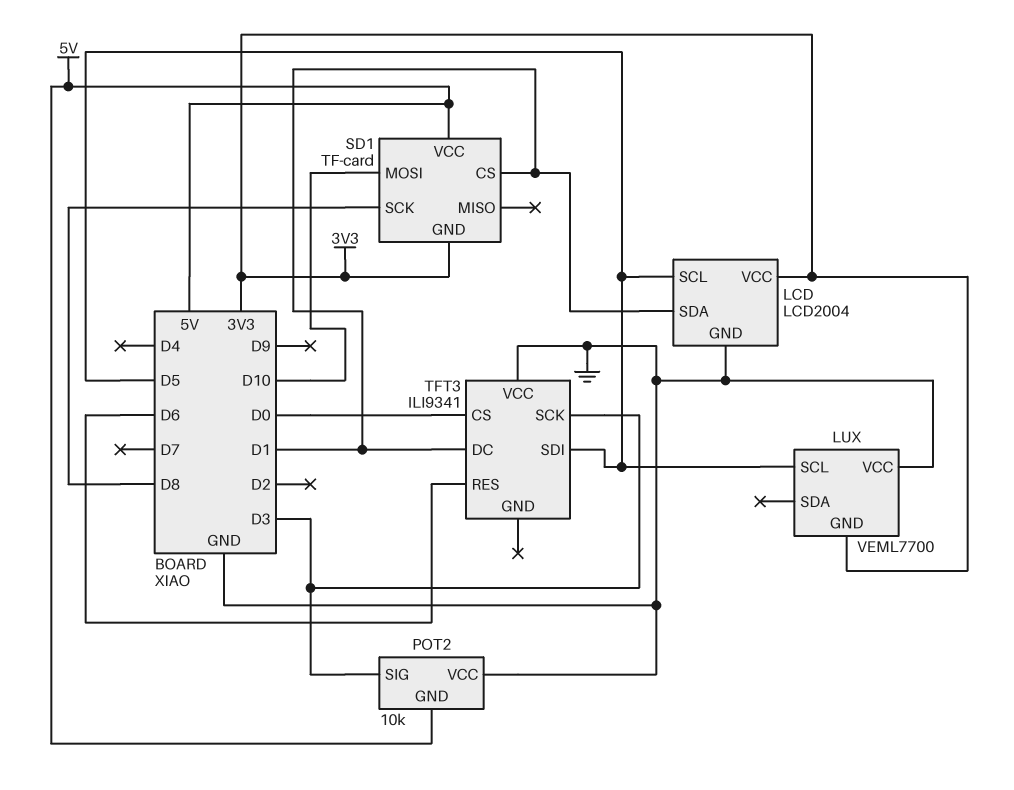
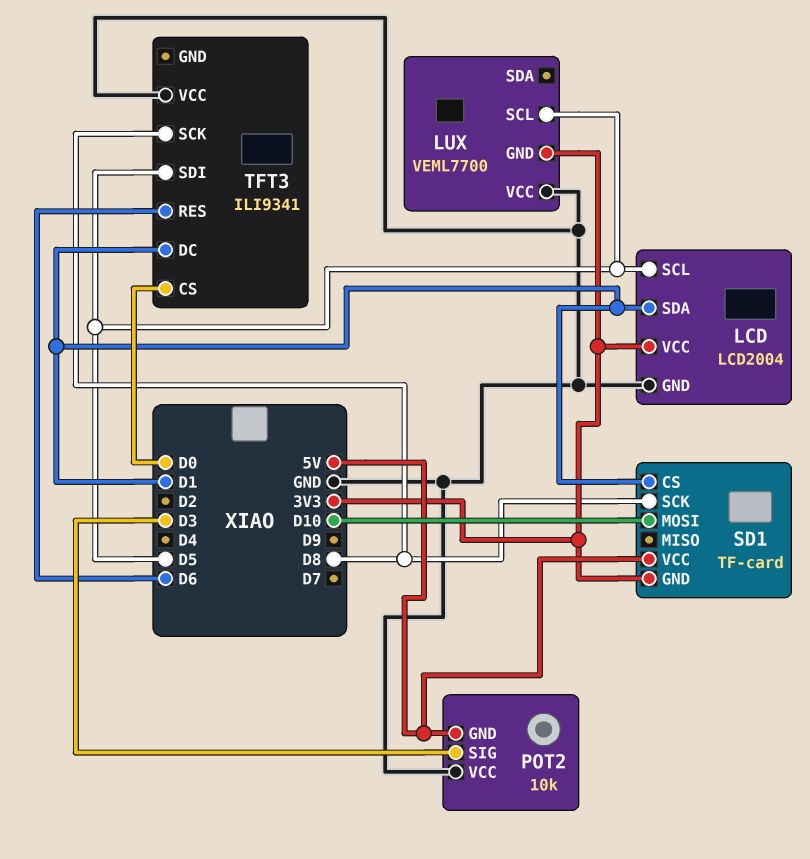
TFT3 pin SCK: D3 -> D8

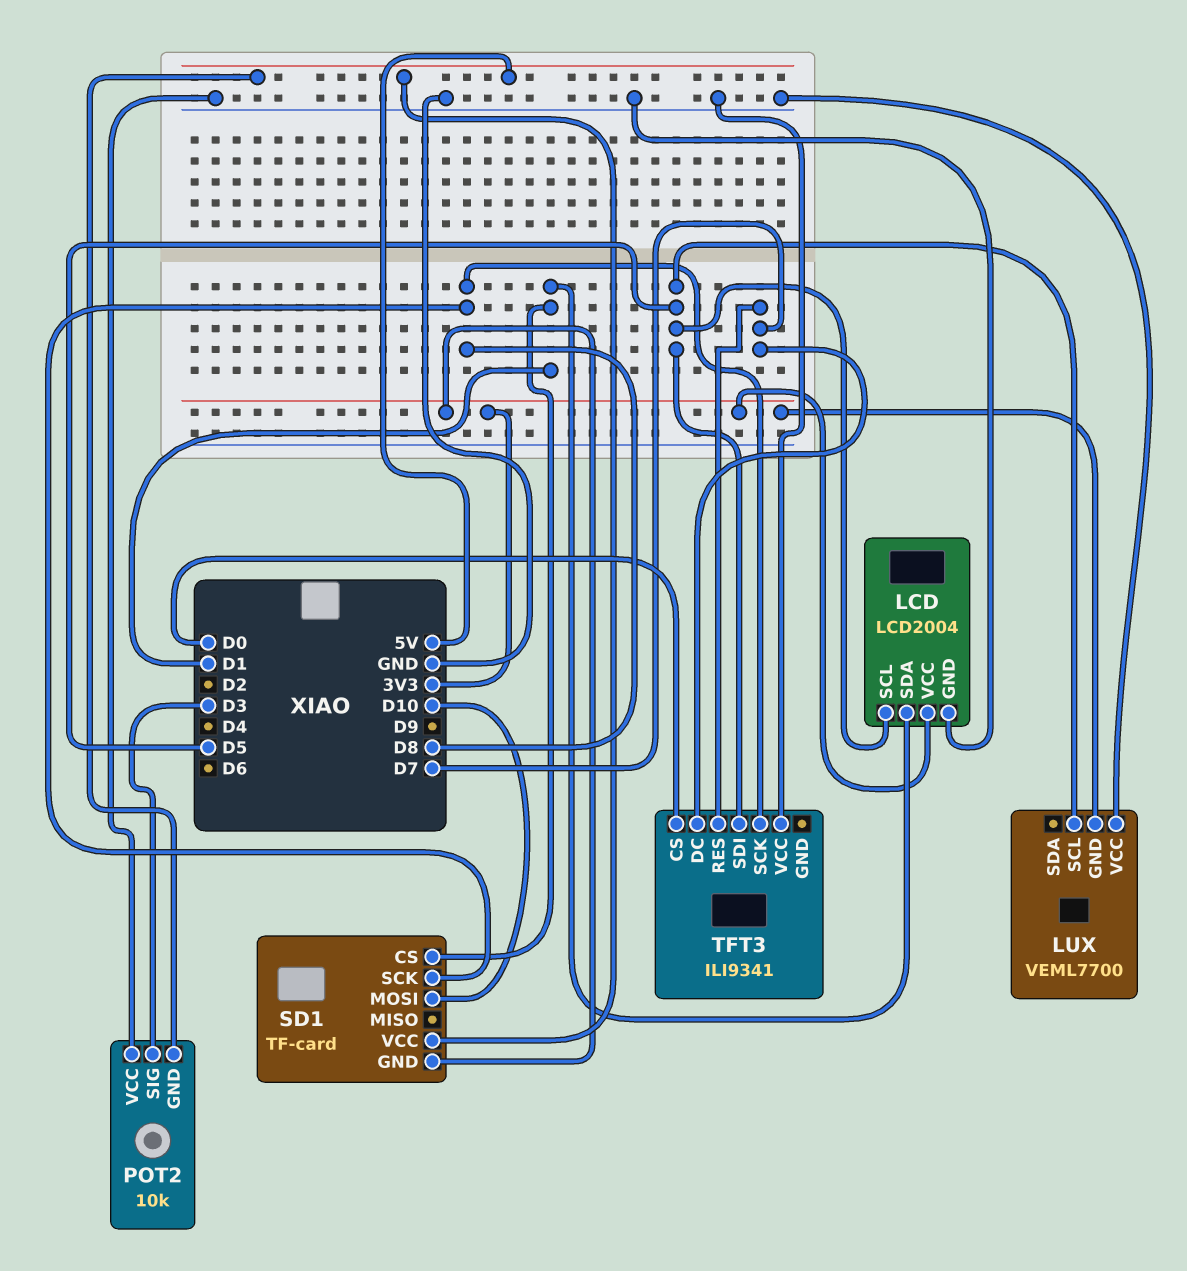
TFT3 pin DC: D1 -> D7
TFT3 pin RES: D6 -> D7

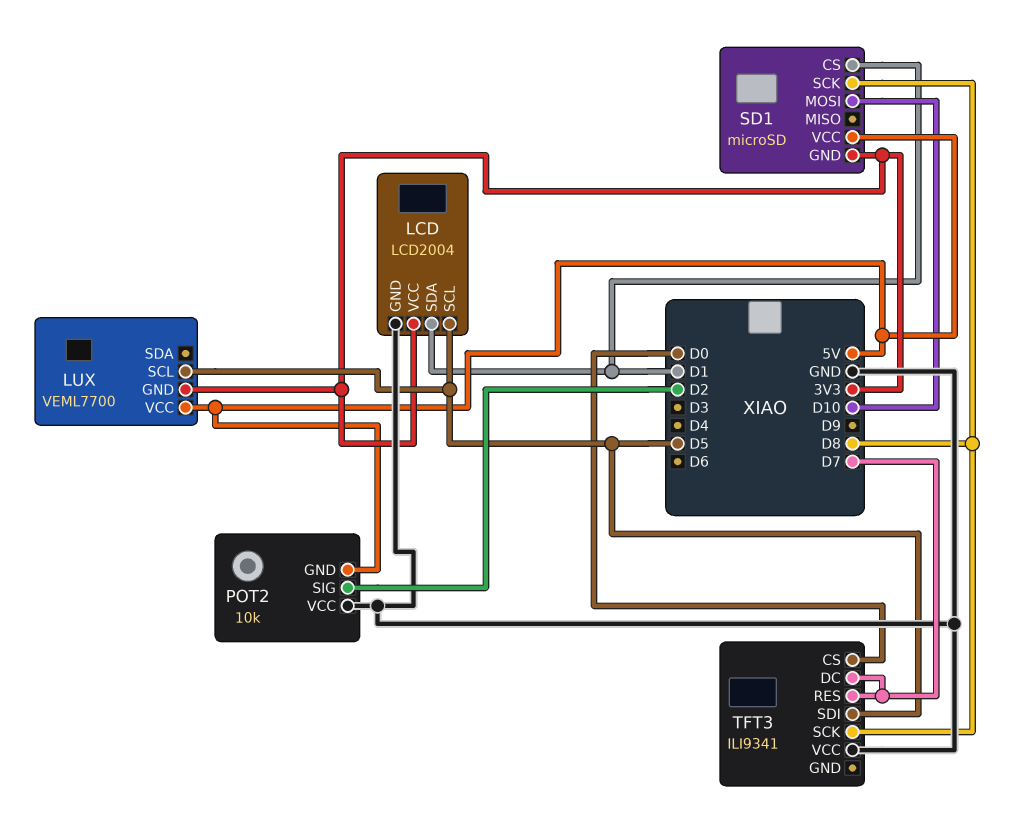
LUX pin VCC: GND -> 5V
POT2 pin SIG: D3 -> D2
SD1: TF-card -> microSD

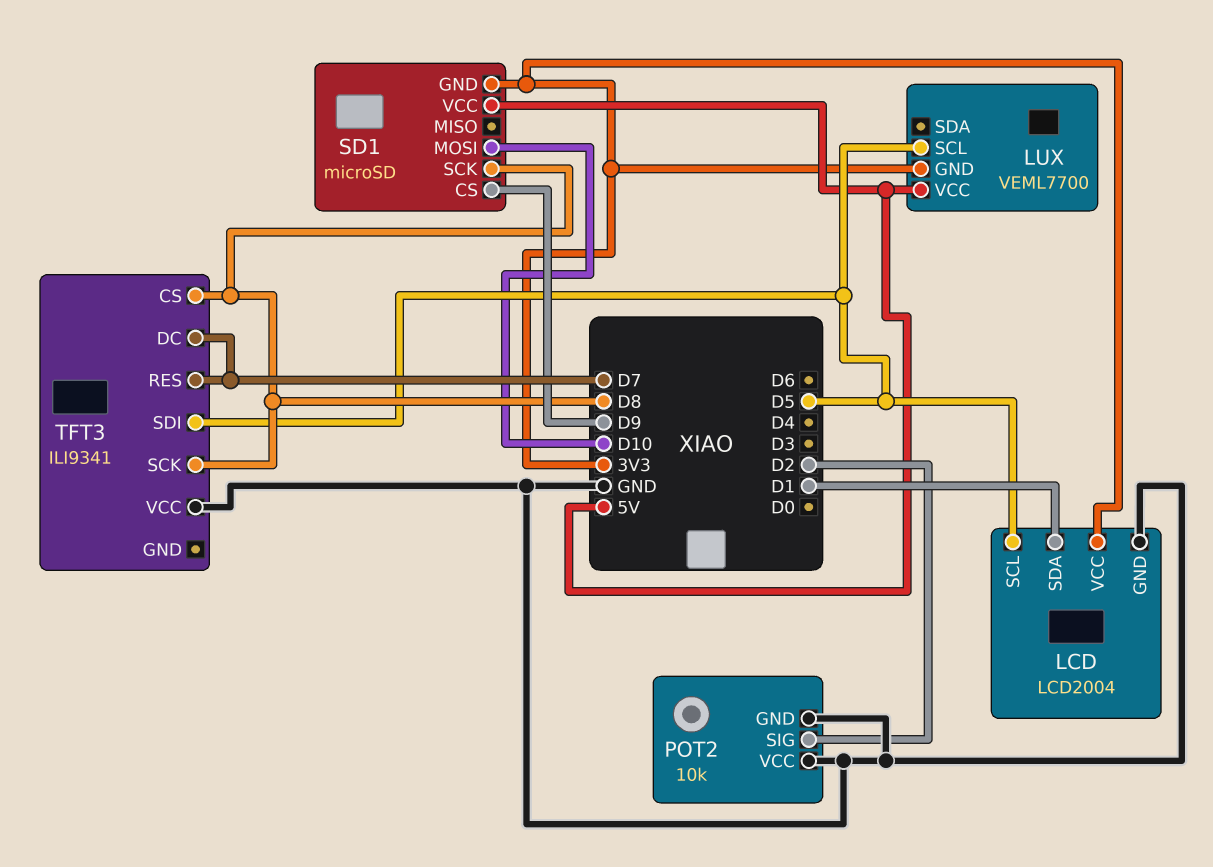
POT2 pin GND: 5V -> GND
SD1 pin CS: D1 -> D9
TFT3 pin CS: D0 -> D8

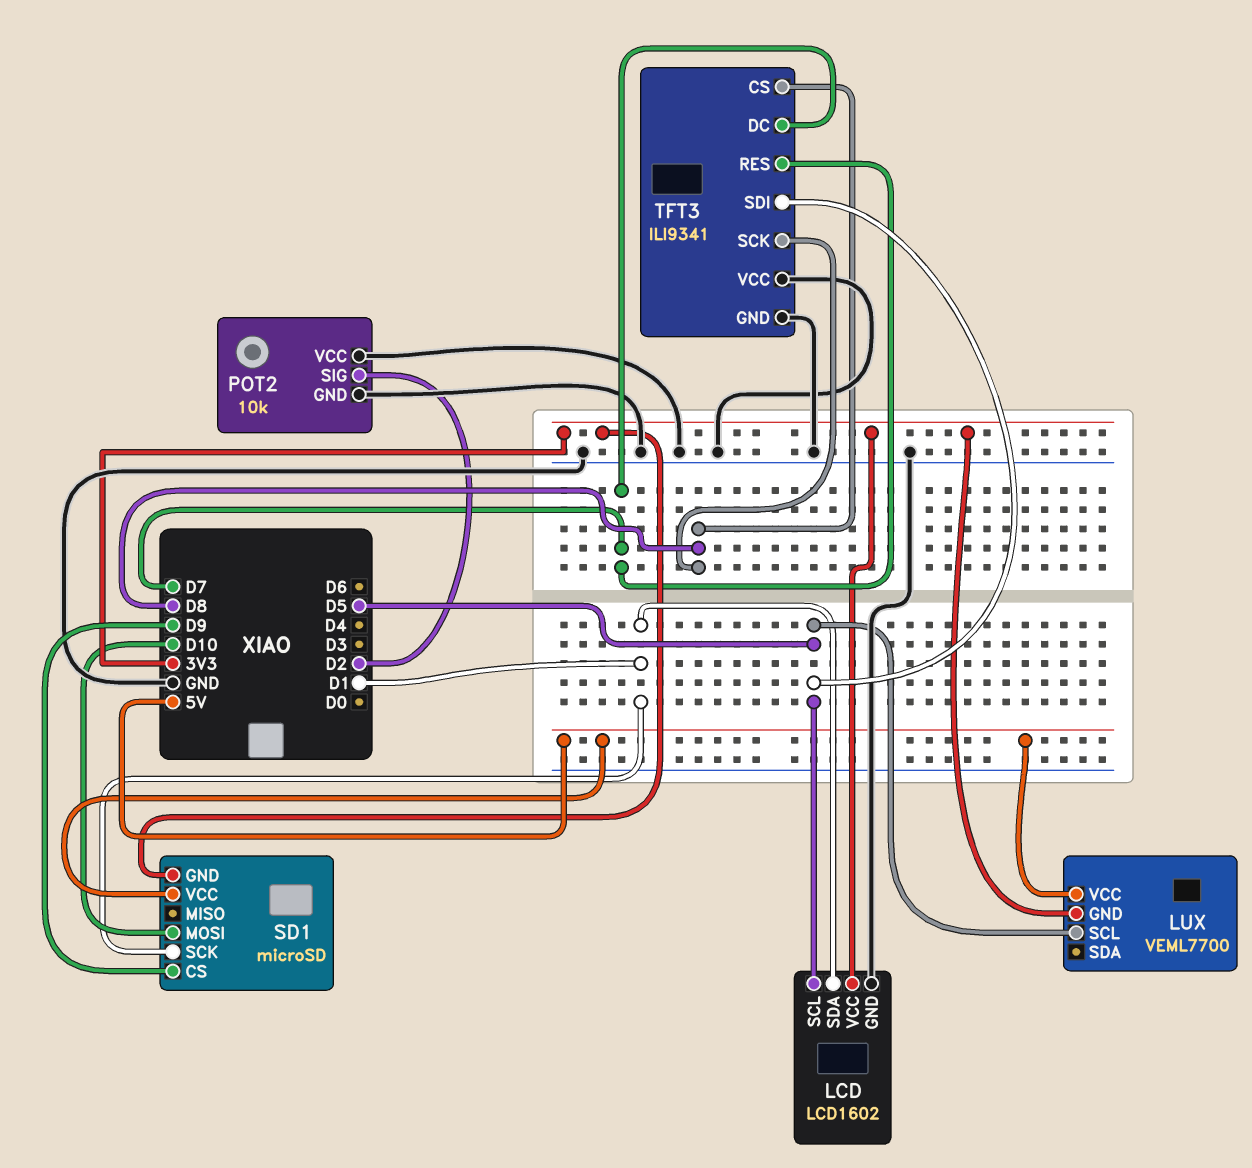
LCD: LCD2004 -> LCD1602
SD1 pin SCK: D8 -> D1
TFT3 pin GND: none -> GND

